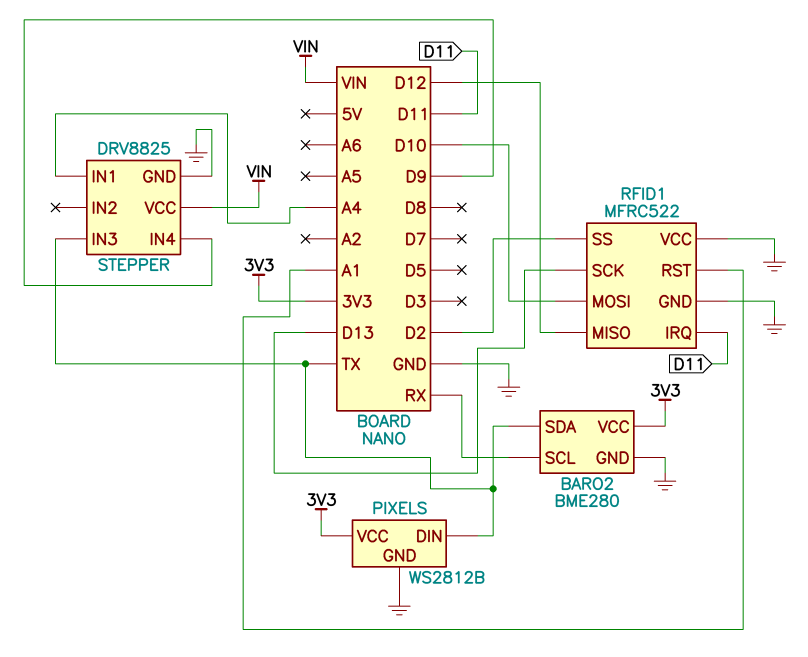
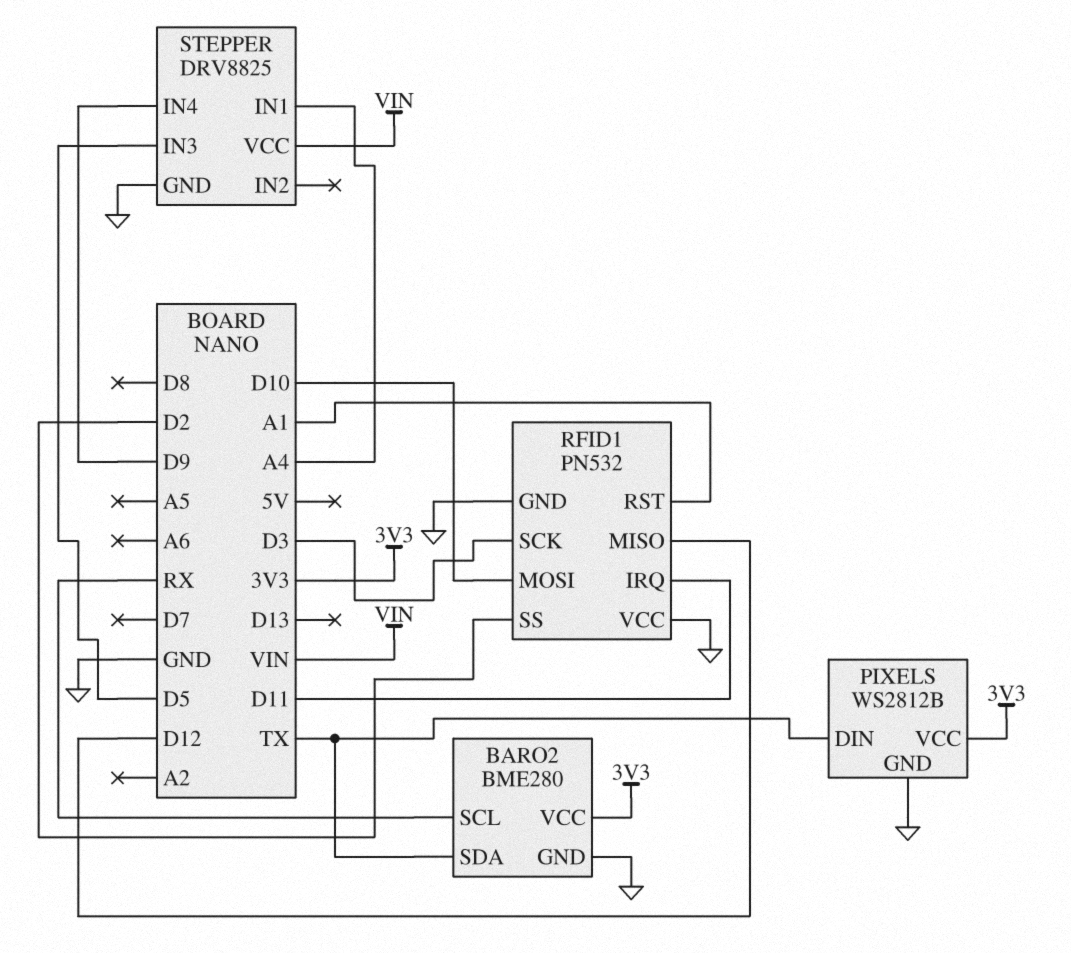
RFID1: MFRC522 -> PN532
RFID1 pin SCK: D13 -> D3
STEPPER pin IN3: TX -> D5

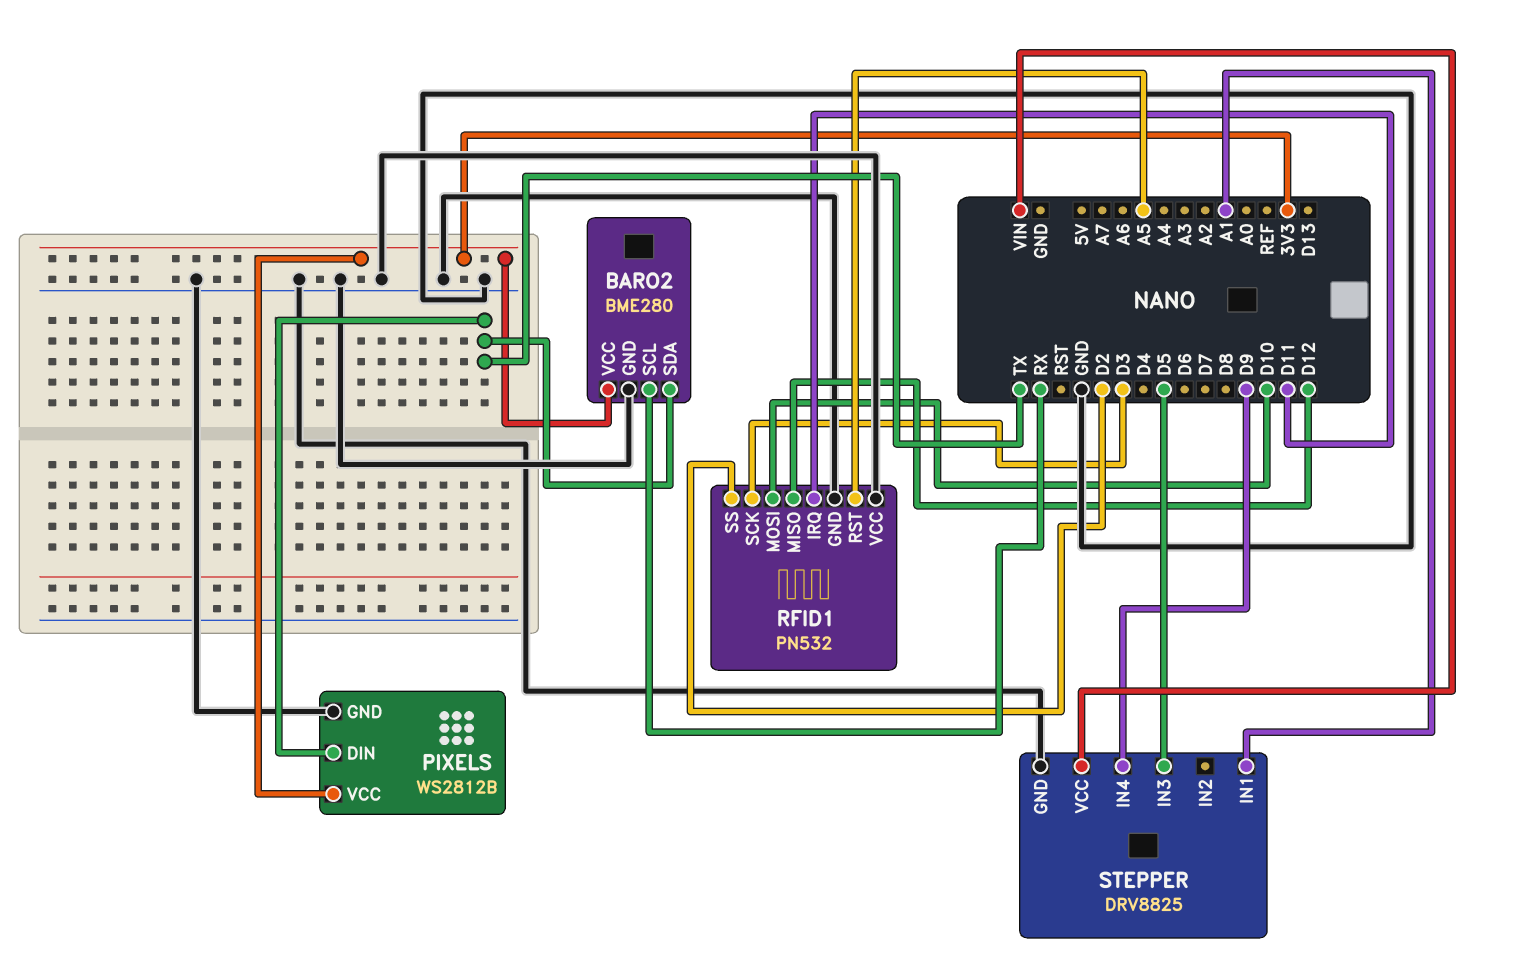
RFID1 pin RST: A1 -> A5
STEPPER pin IN1: A4 -> A1

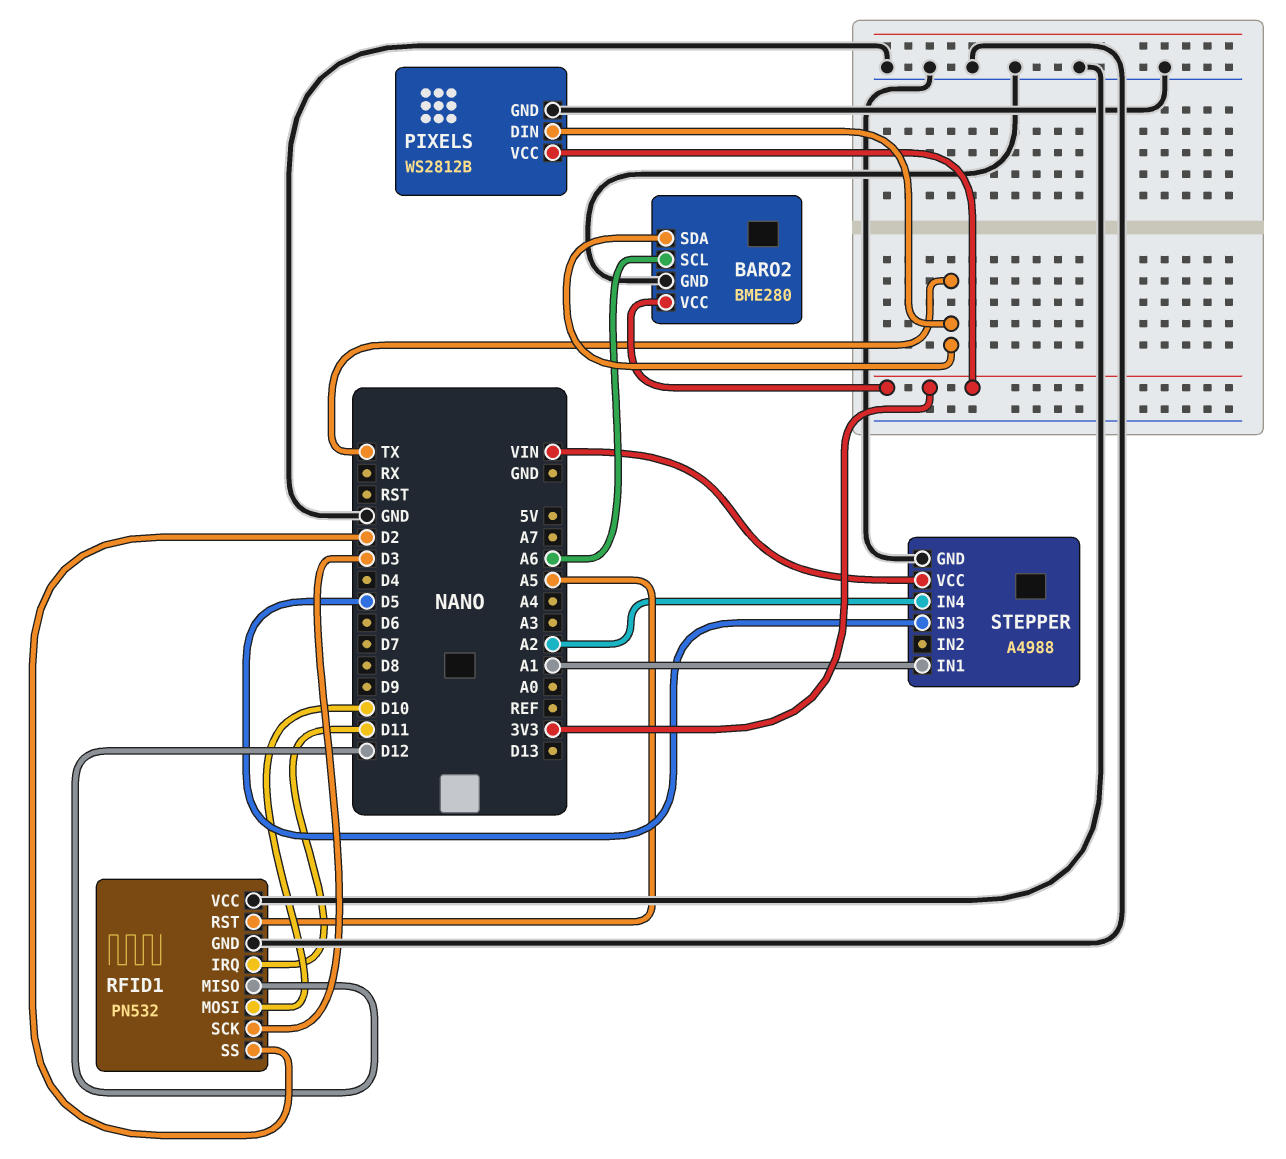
BARO2 pin SCL: RX -> A6
STEPPER: DRV8825 -> A4988
STEPPER pin IN4: D9 -> A2

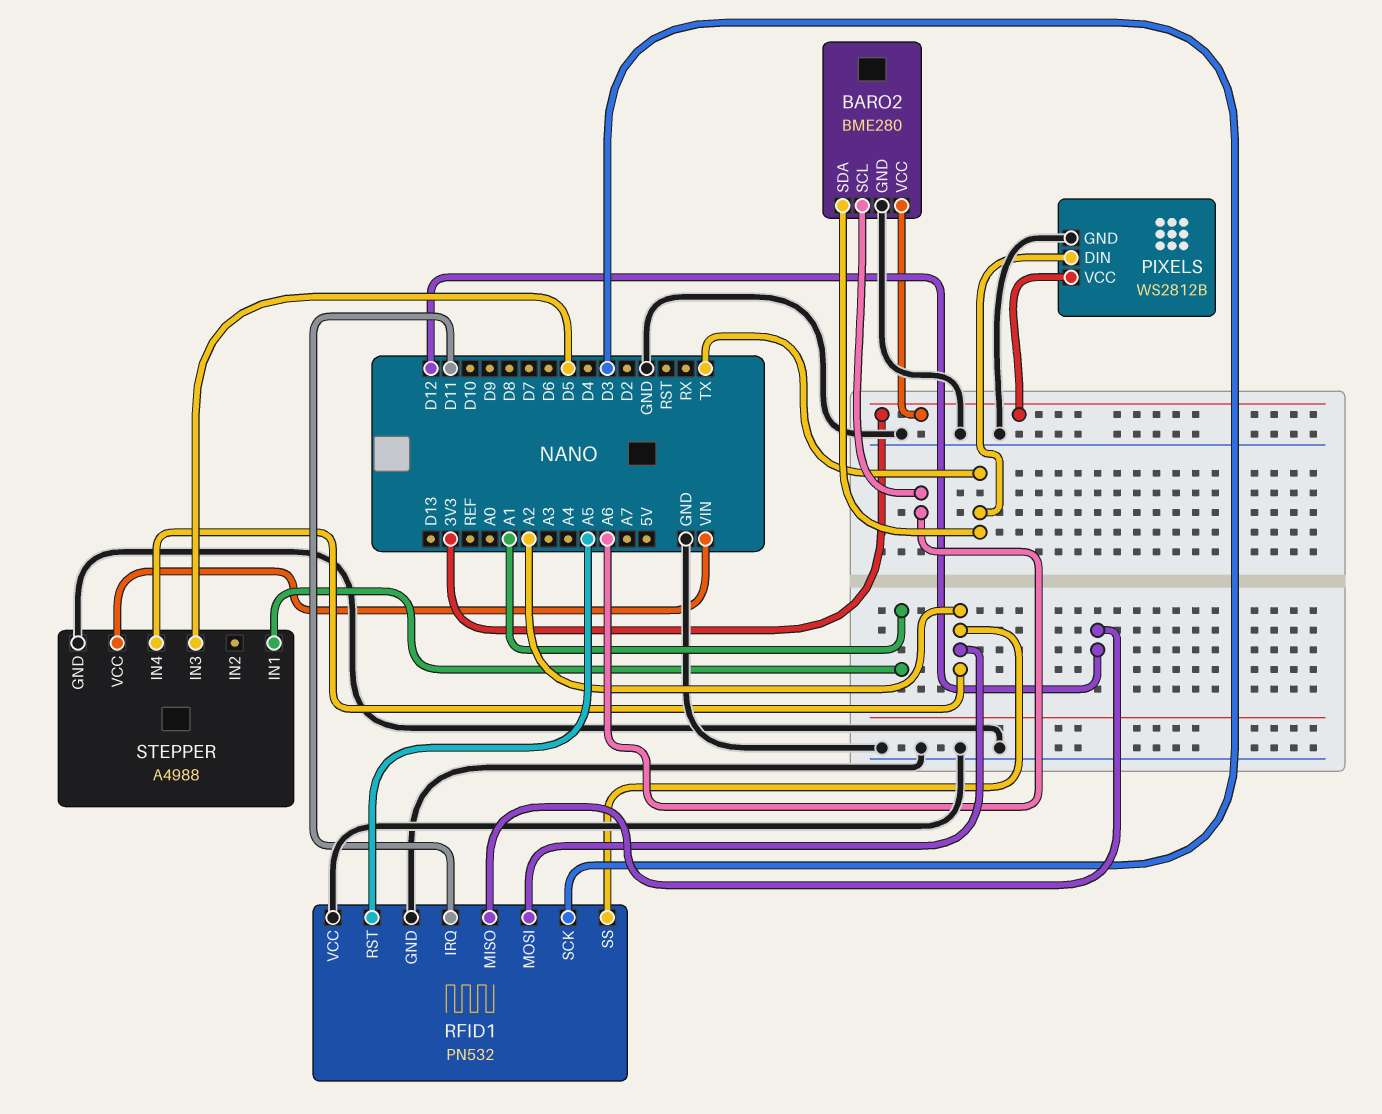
RFID1 pin MOSI: D10 -> A2
RFID1 pin SS: D2 -> A2

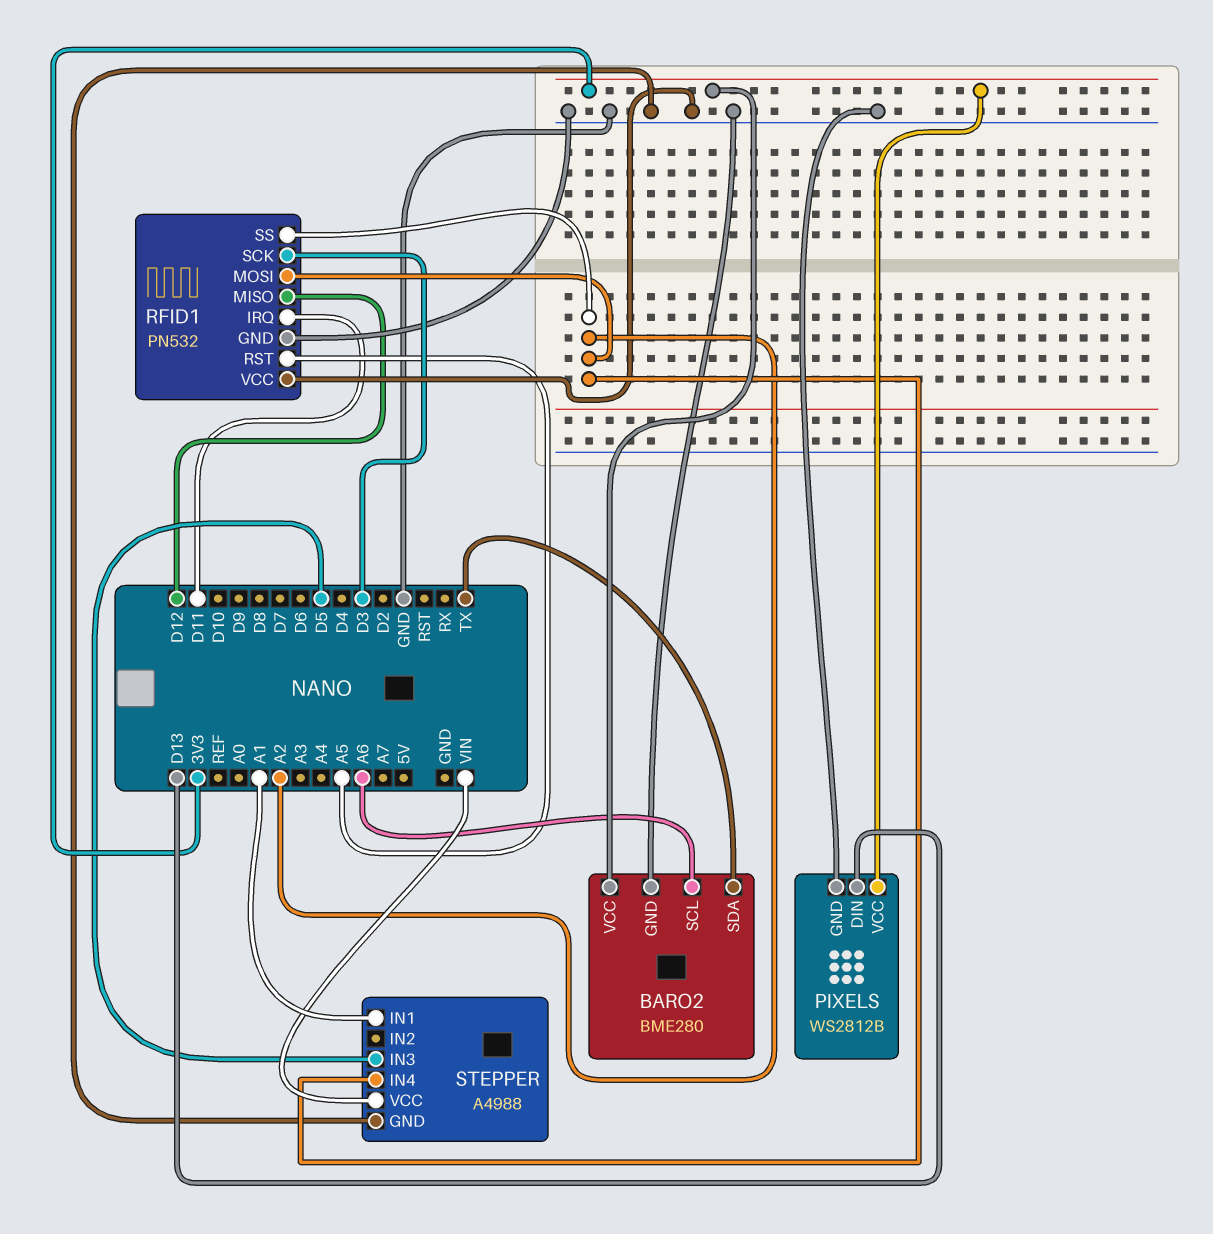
PIXELS pin DIN: TX -> D13

